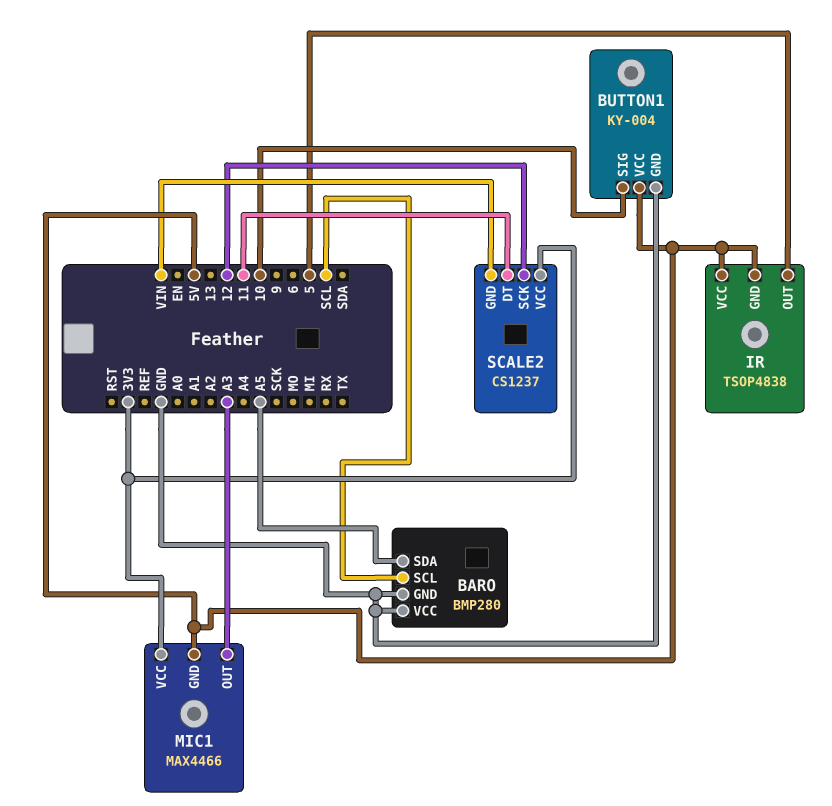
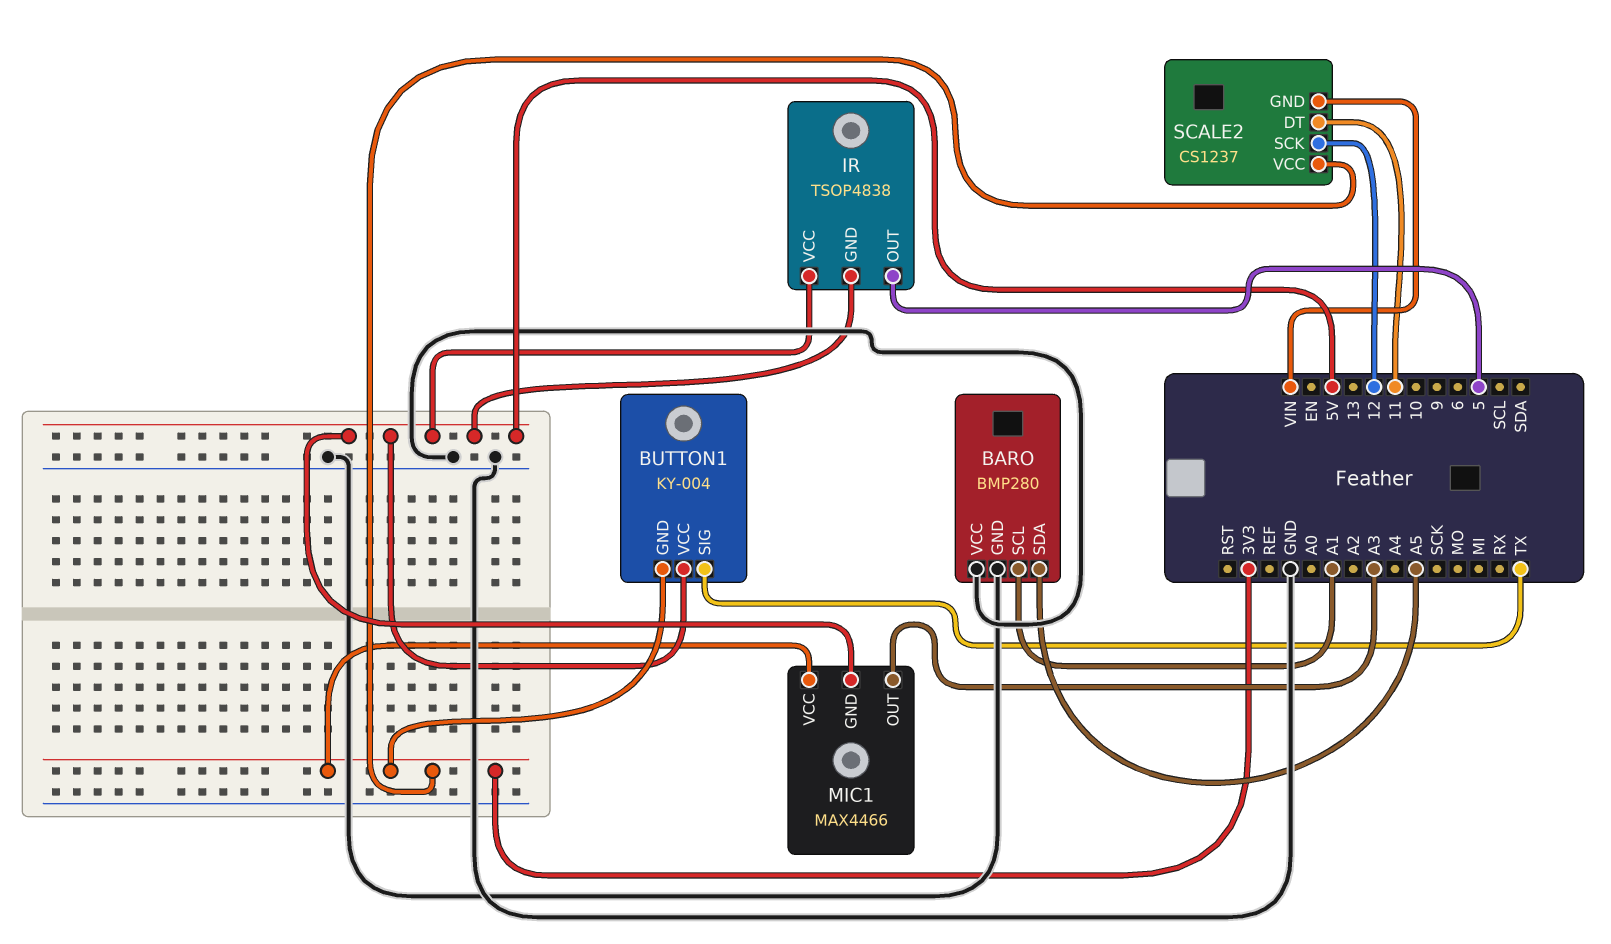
BARO pin SCL: SCL -> A1
BUTTON1 pin GND: GND -> 3V3
BUTTON1 pin SIG: 10 -> TX

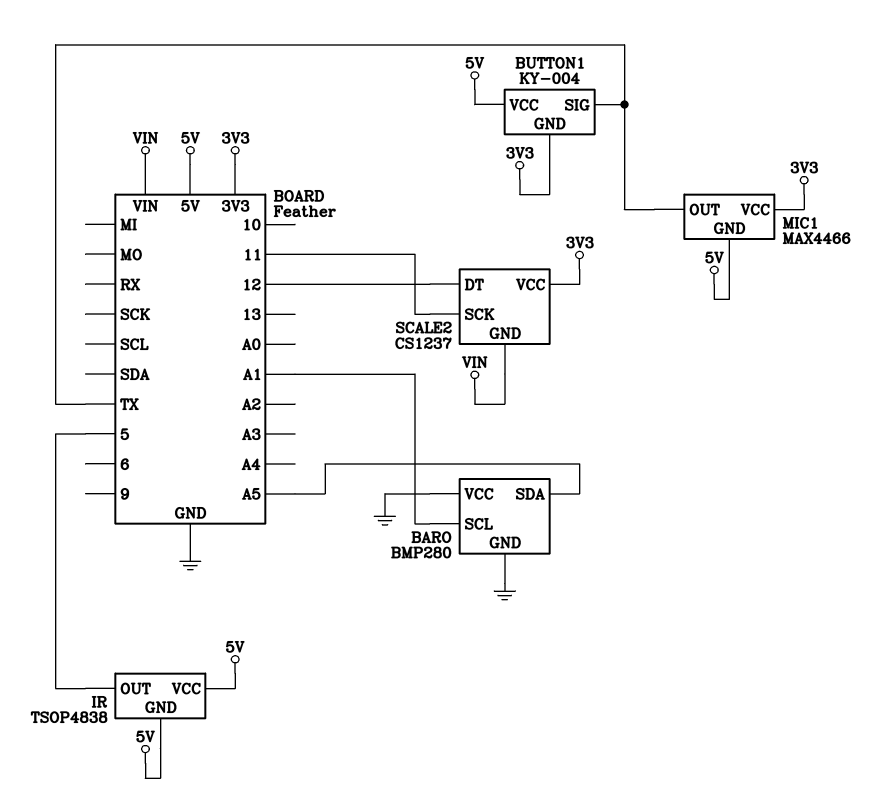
MIC1 pin OUT: A3 -> TX
SCALE2 pin DT: 11 -> 12
SCALE2 pin SCK: 12 -> 11

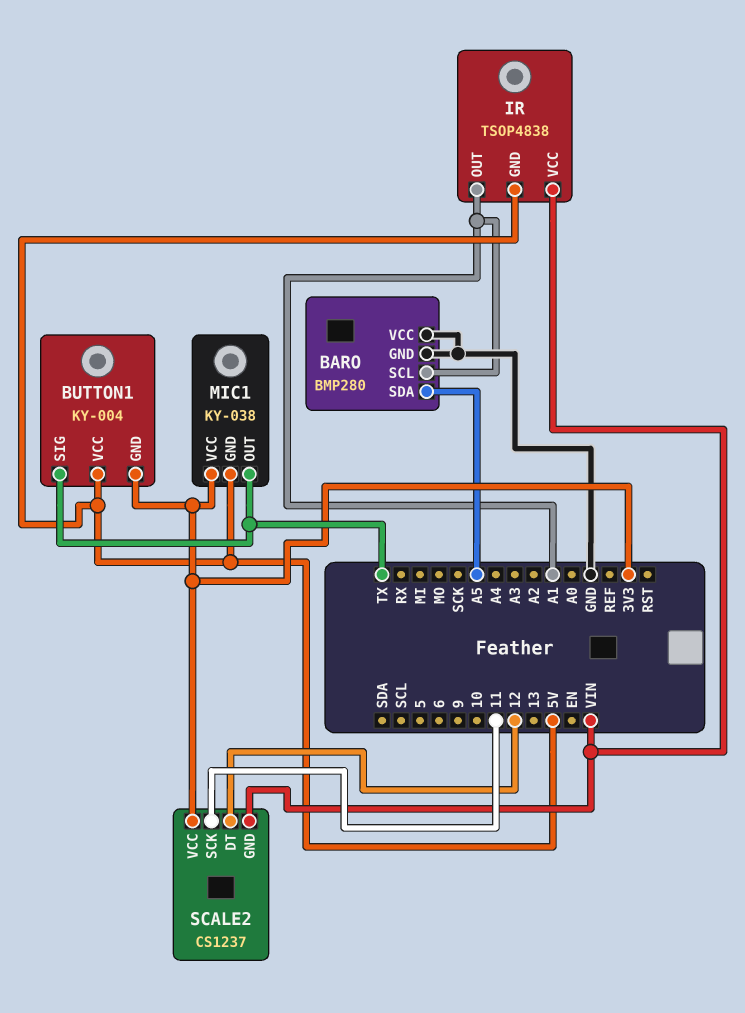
IR pin OUT: 5 -> A1
IR pin VCC: 5V -> VIN
MIC1: MAX4466 -> KY-038

